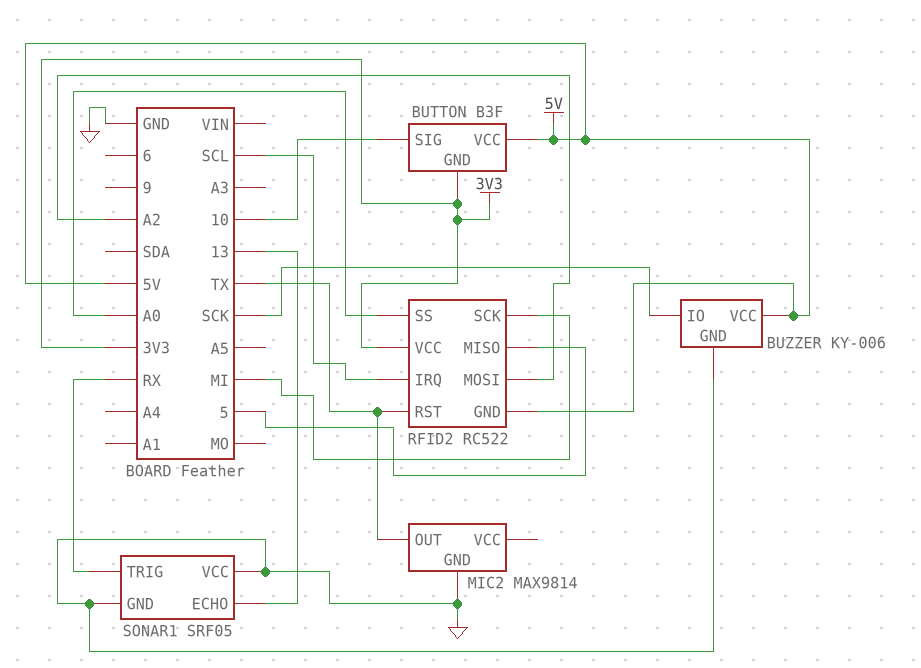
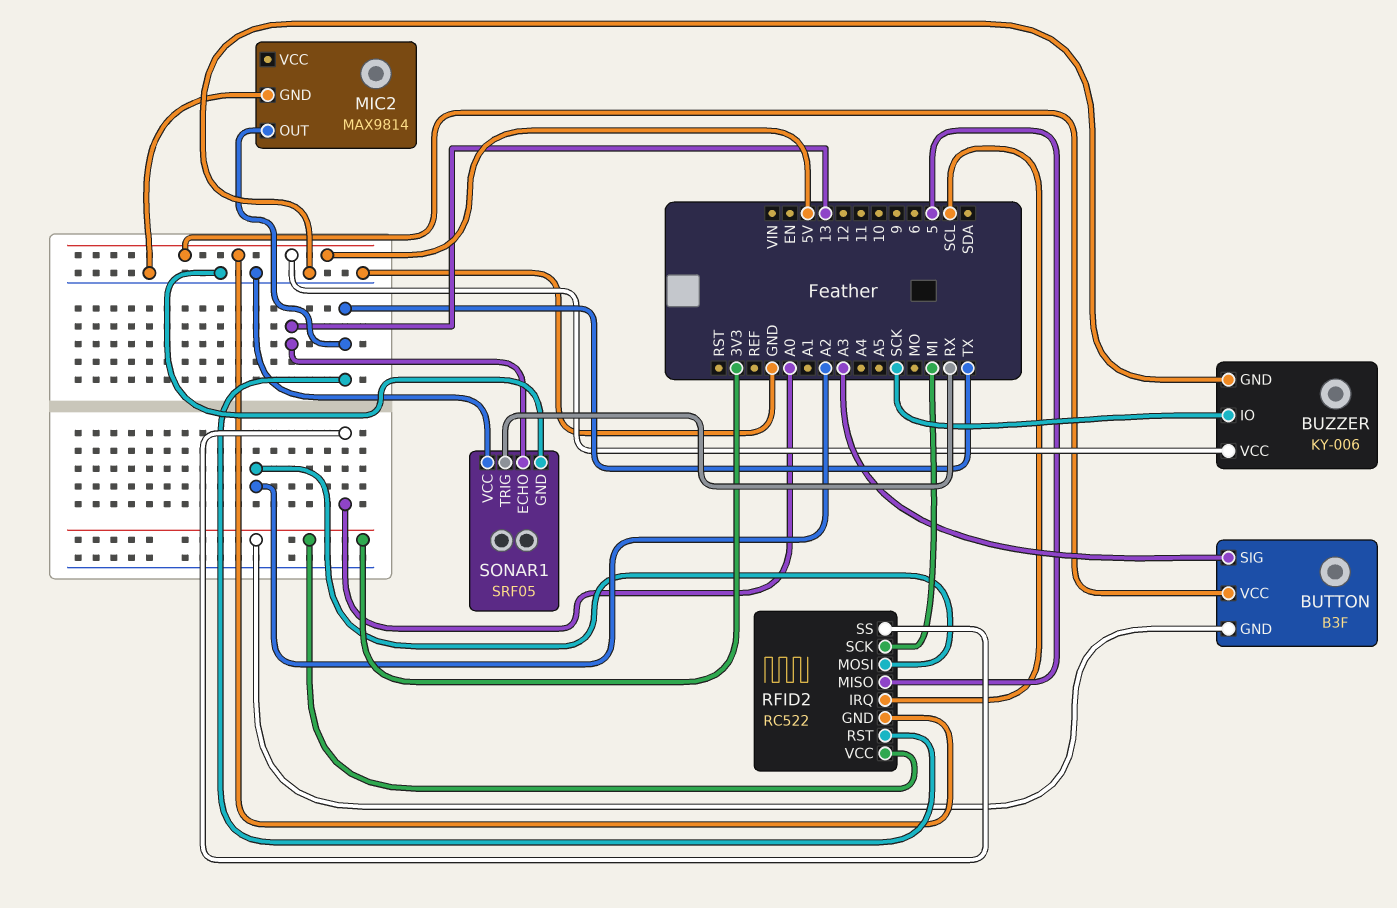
BUTTON pin SIG: 10 -> A3

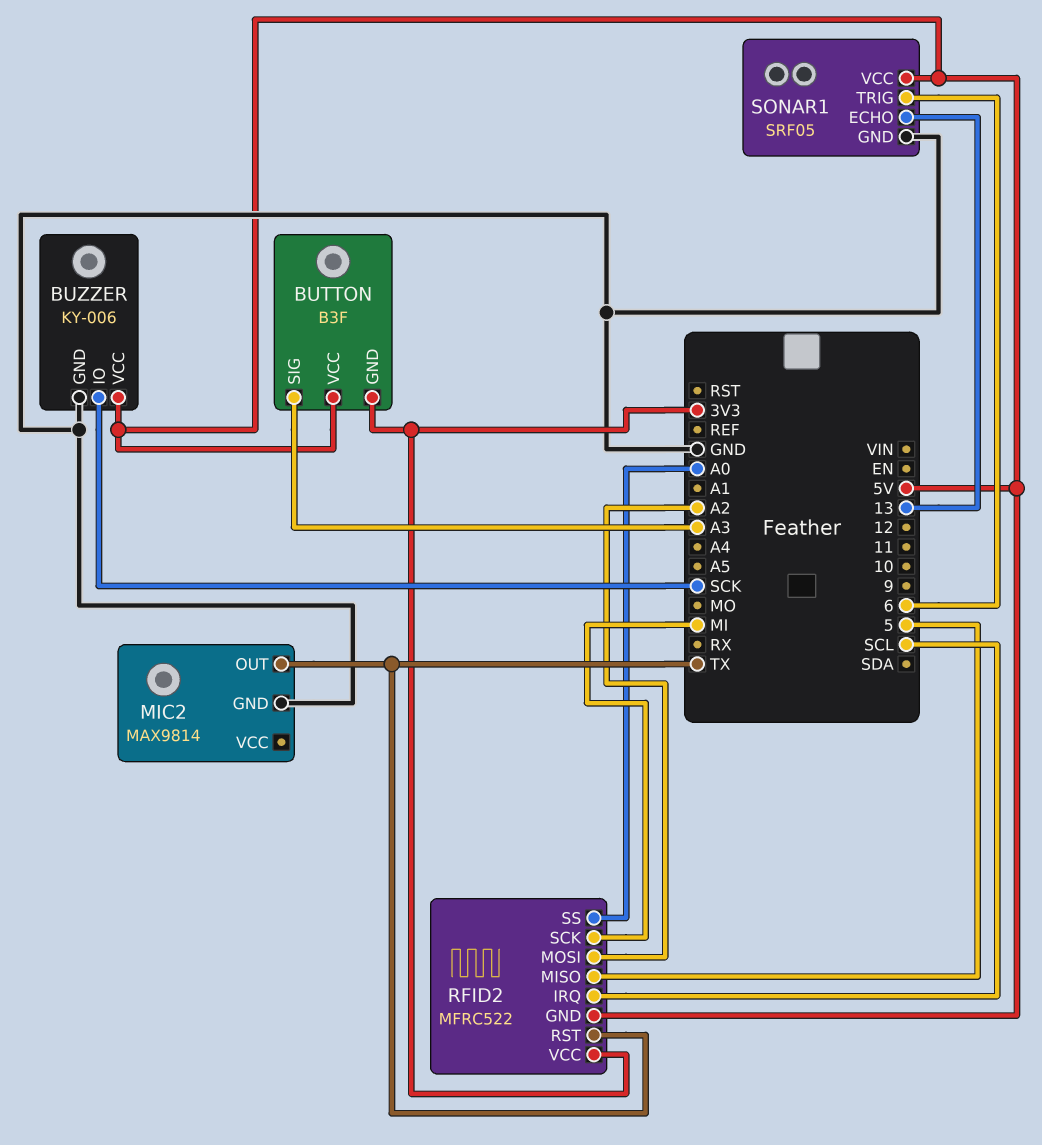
RFID2: RC522 -> MFRC522
SONAR1 pin TRIG: RX -> 6
SONAR1 pin VCC: GND -> 5V

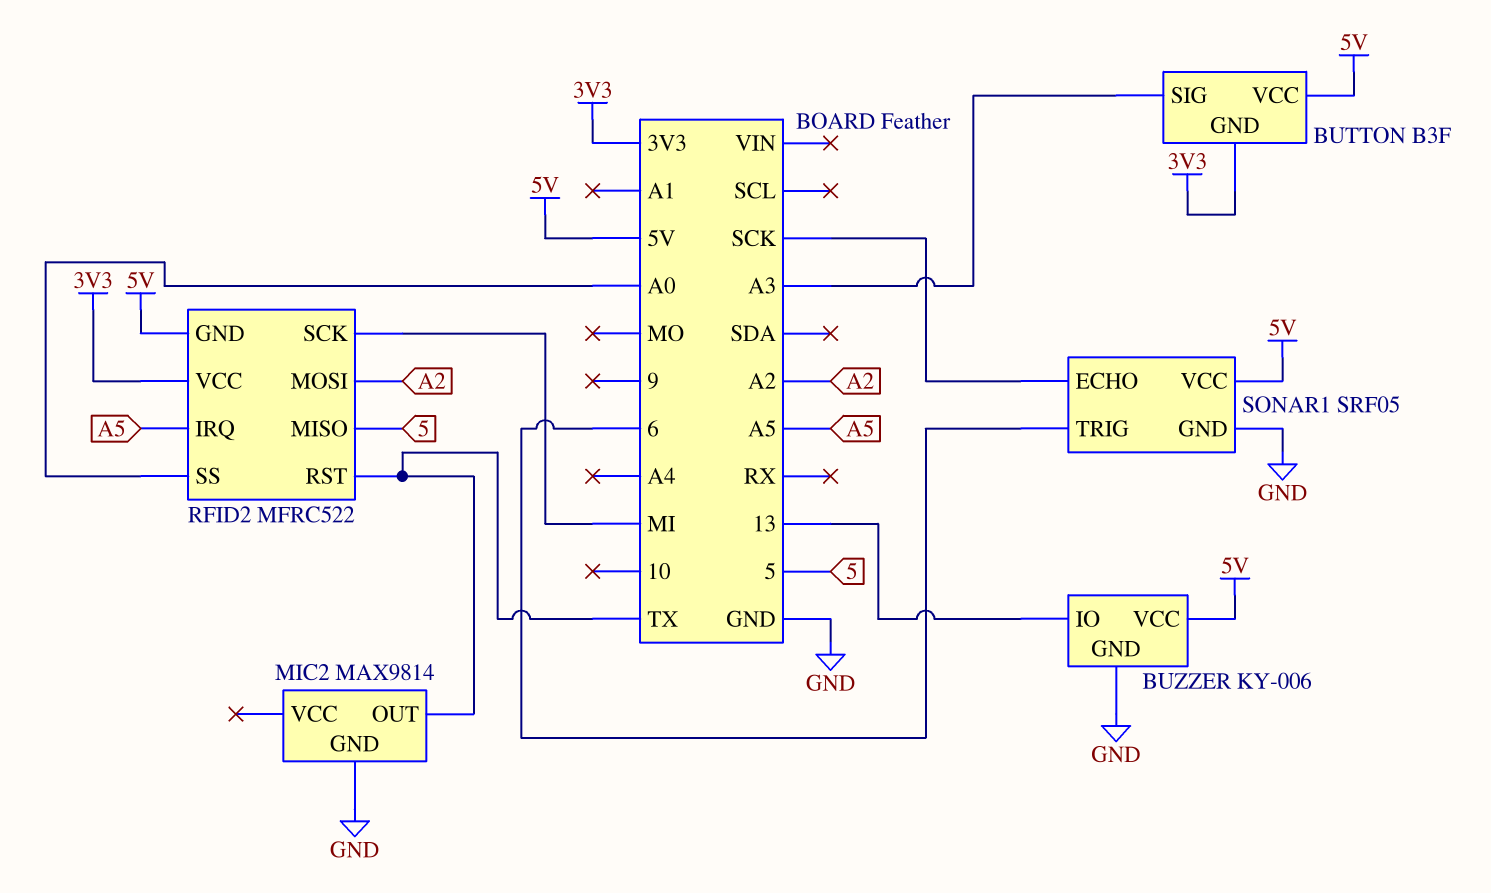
BUZZER pin IO: SCK -> 13
RFID2 pin IRQ: SCL -> A5
SONAR1 pin ECHO: 13 -> SCK

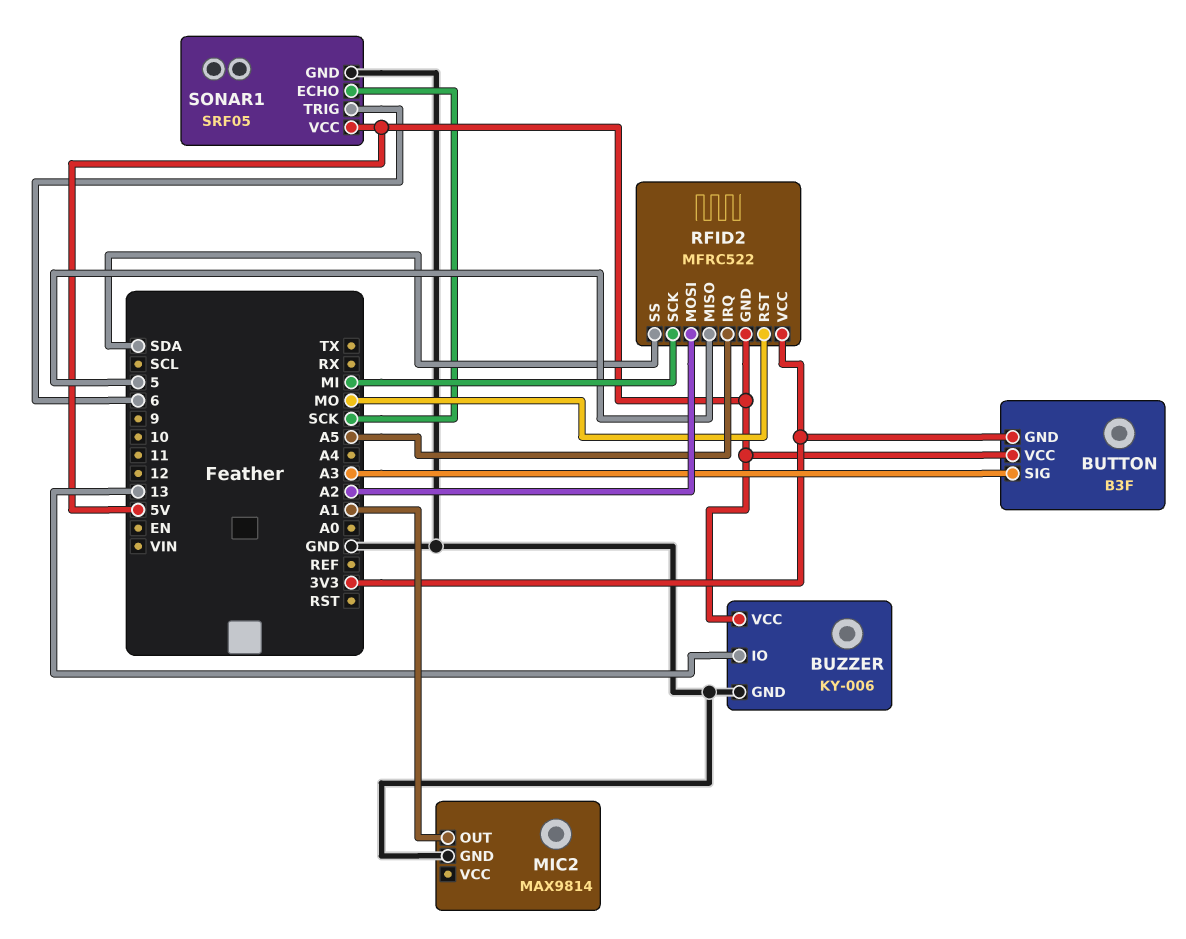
MIC2 pin OUT: TX -> A1
RFID2 pin RST: TX -> MO
RFID2 pin SS: A0 -> SDA

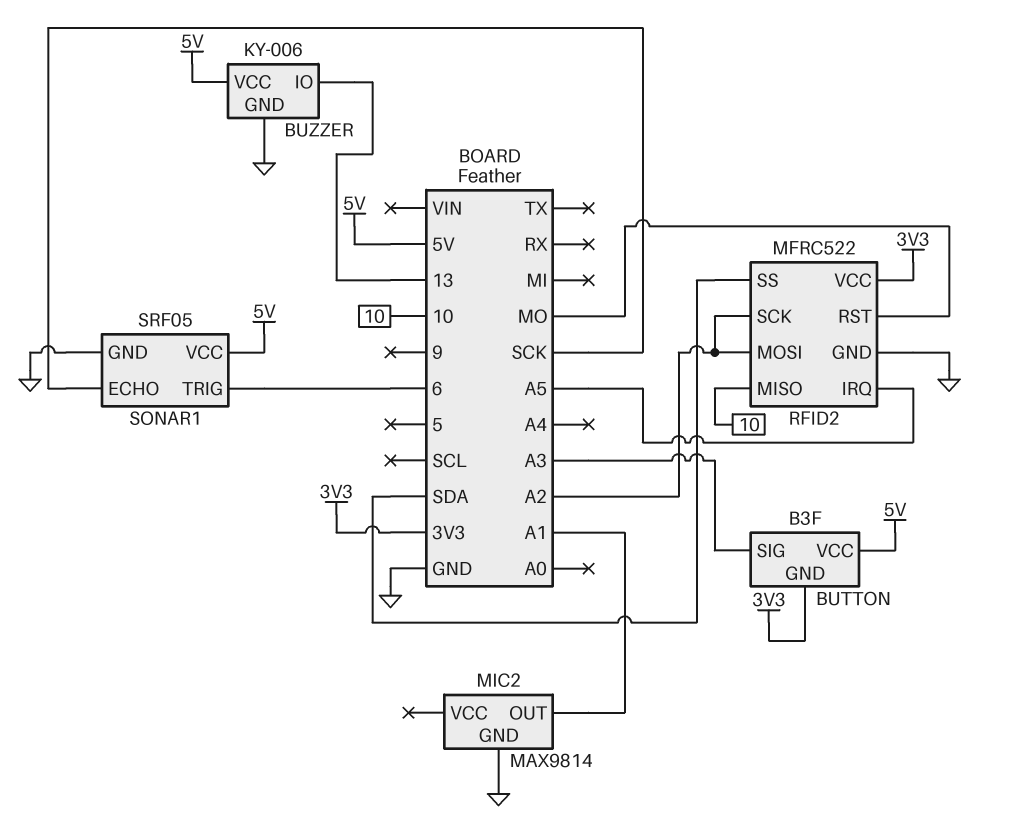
RFID2 pin GND: 5V -> GND
RFID2 pin MISO: 5 -> 10
RFID2 pin SCK: MI -> A2

